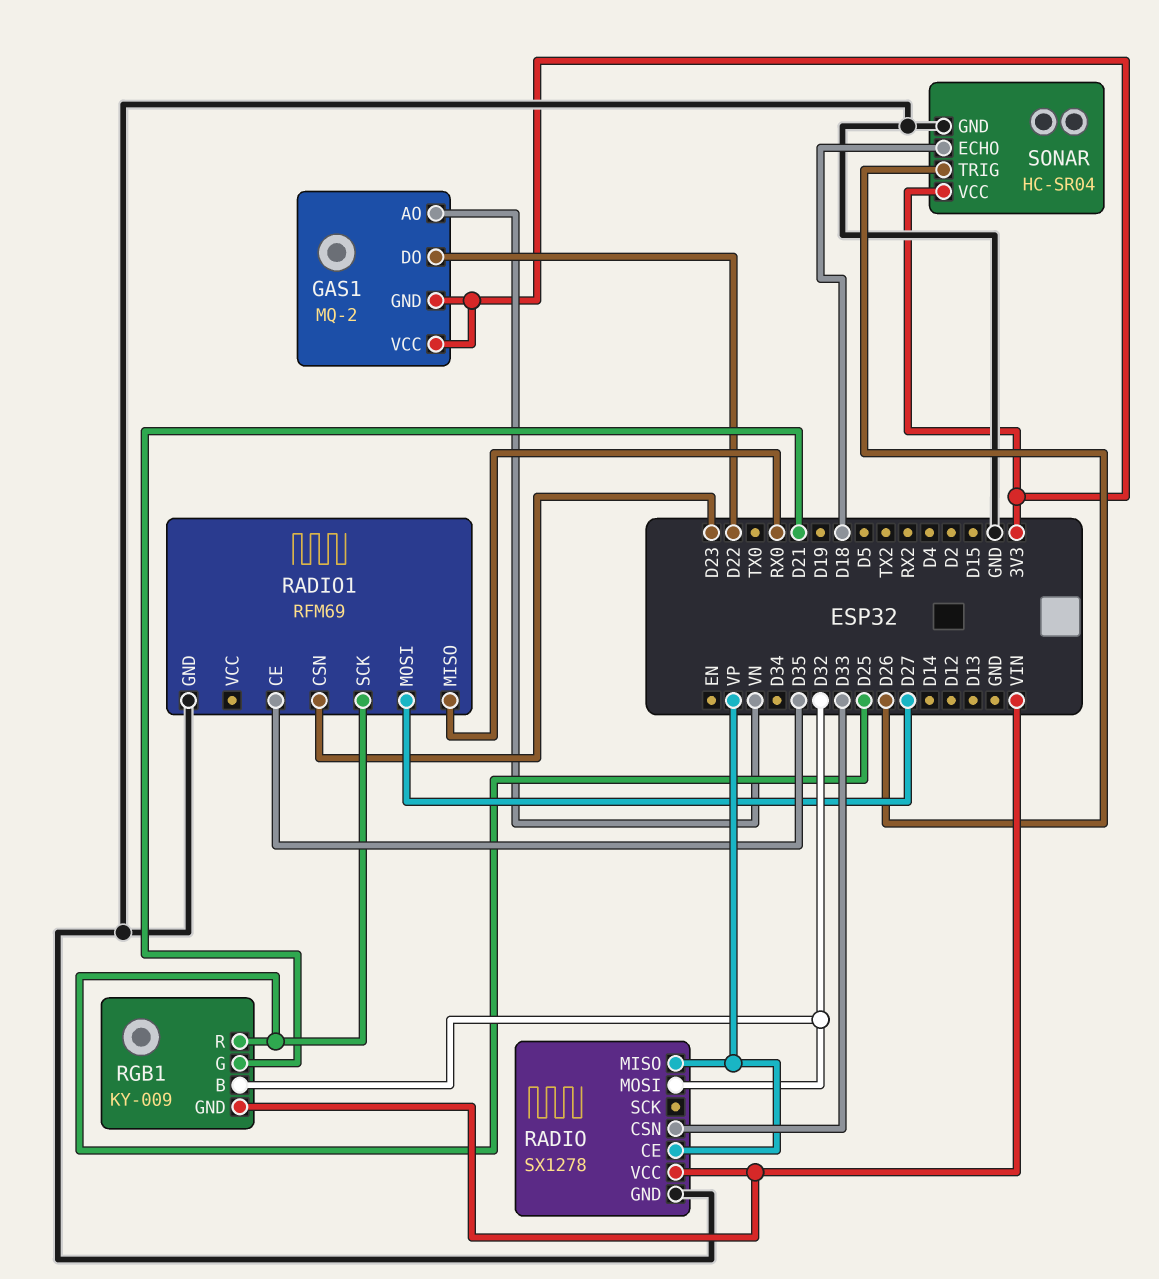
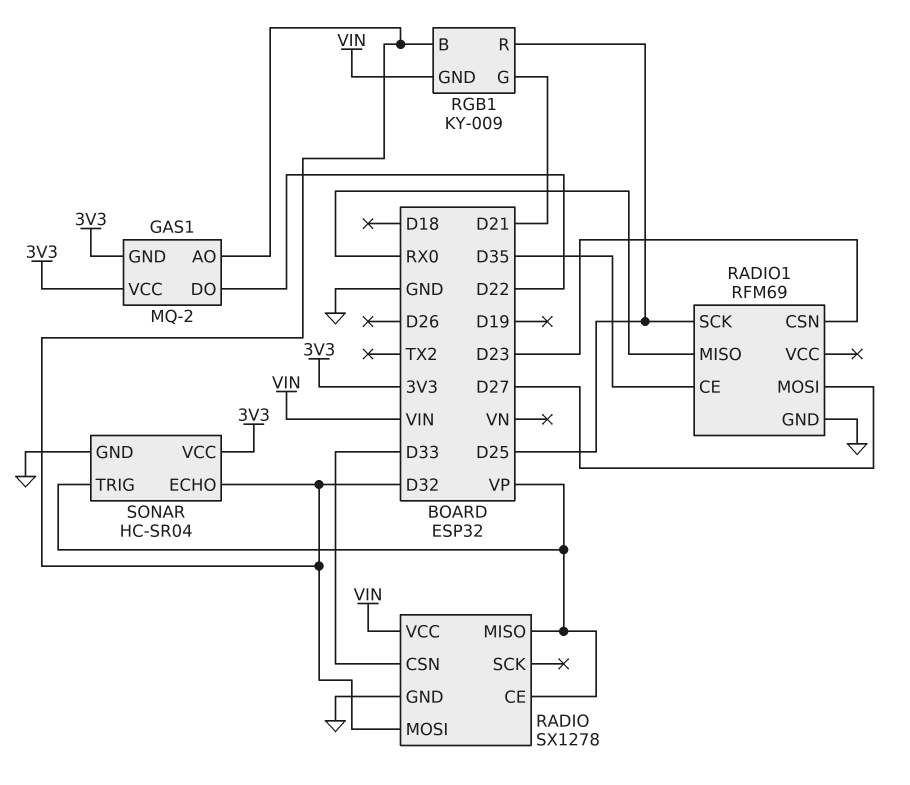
GAS1 pin AO: VN -> D32
SONAR pin ECHO: D18 -> D32
SONAR pin TRIG: D26 -> VP

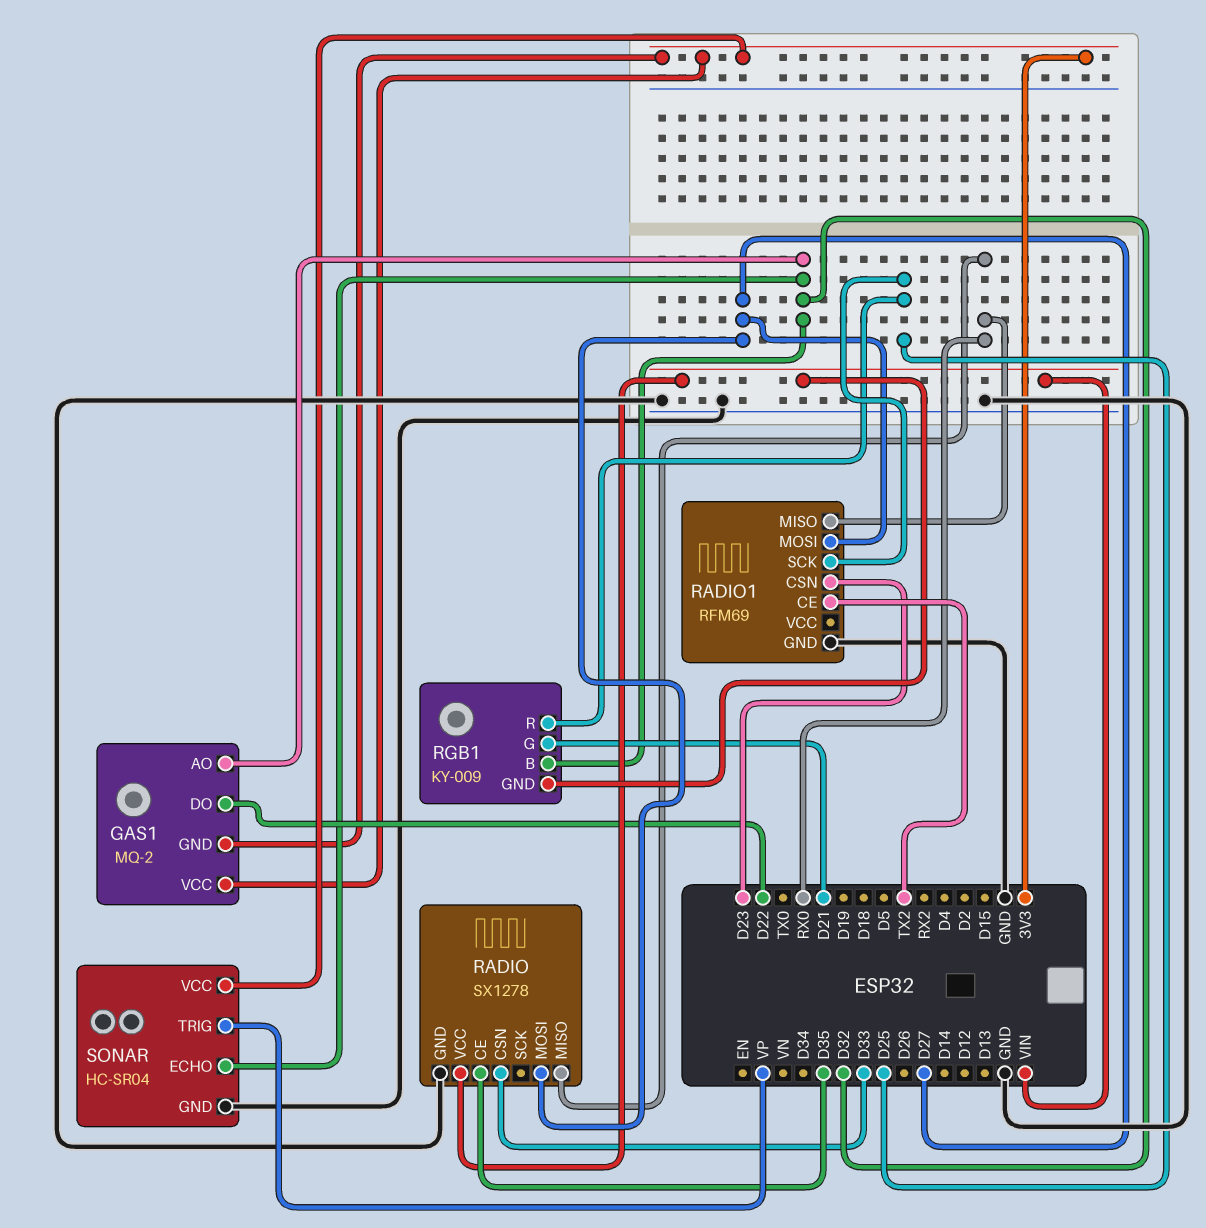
RADIO pin CE: VP -> D35
RADIO pin MISO: VP -> RX0
RADIO pin MOSI: D32 -> D27
RADIO1 pin CE: D35 -> TX2

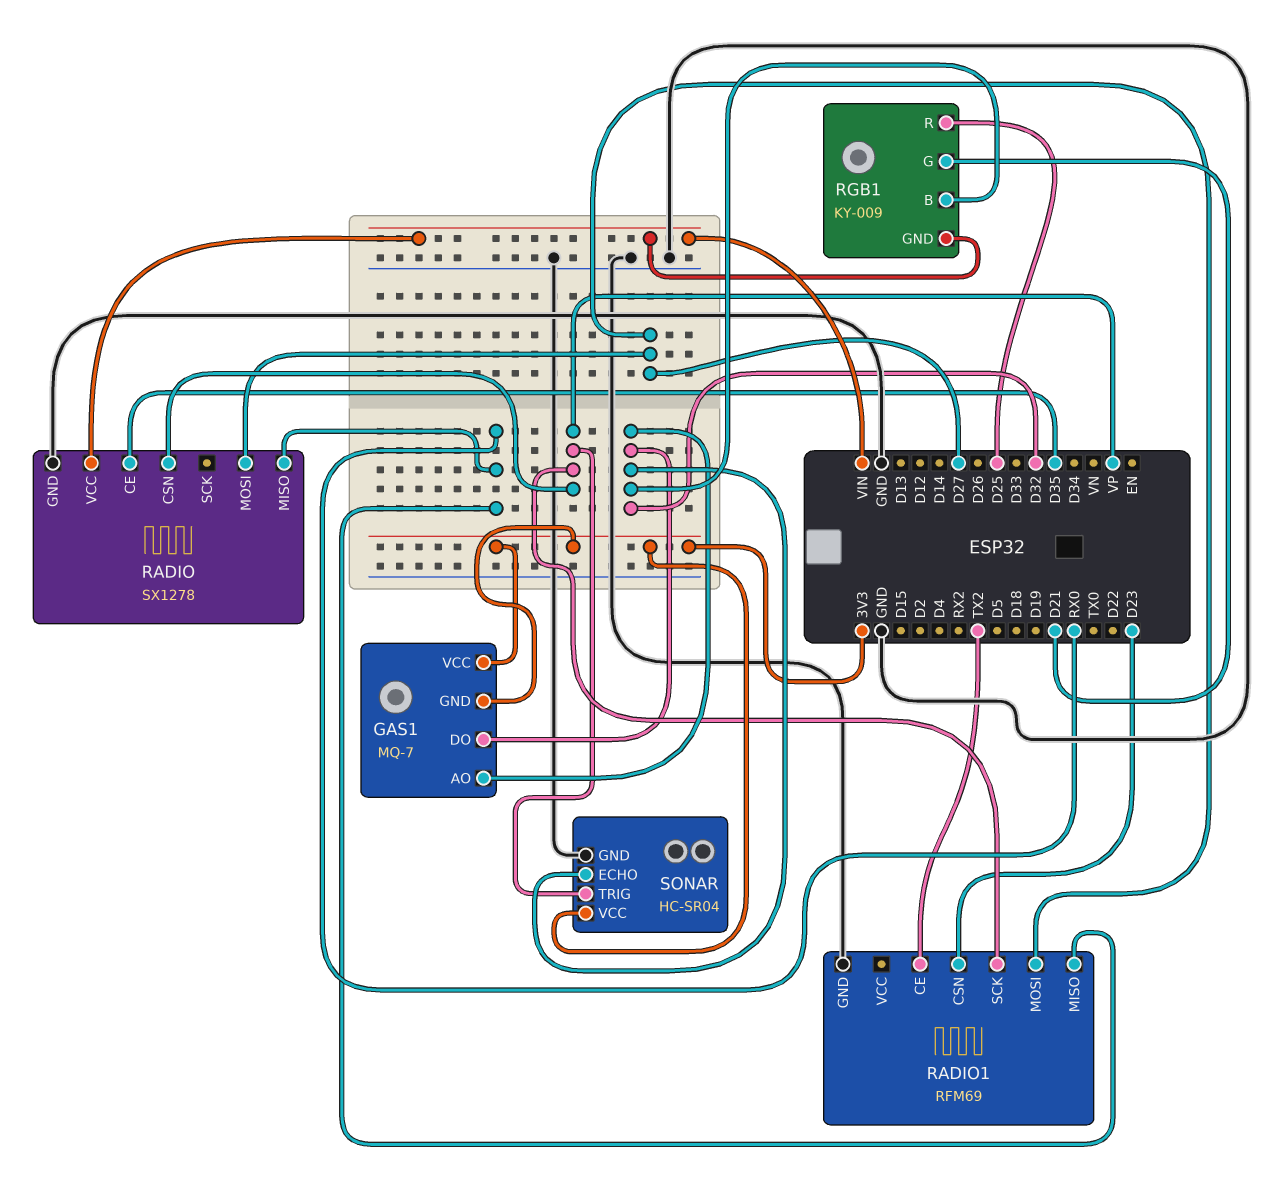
GAS1: MQ-2 -> MQ-7
GAS1 pin DO: D22 -> D32
RADIO pin CSN: D33 -> VP
RADIO1 pin SCK: D25 -> VP

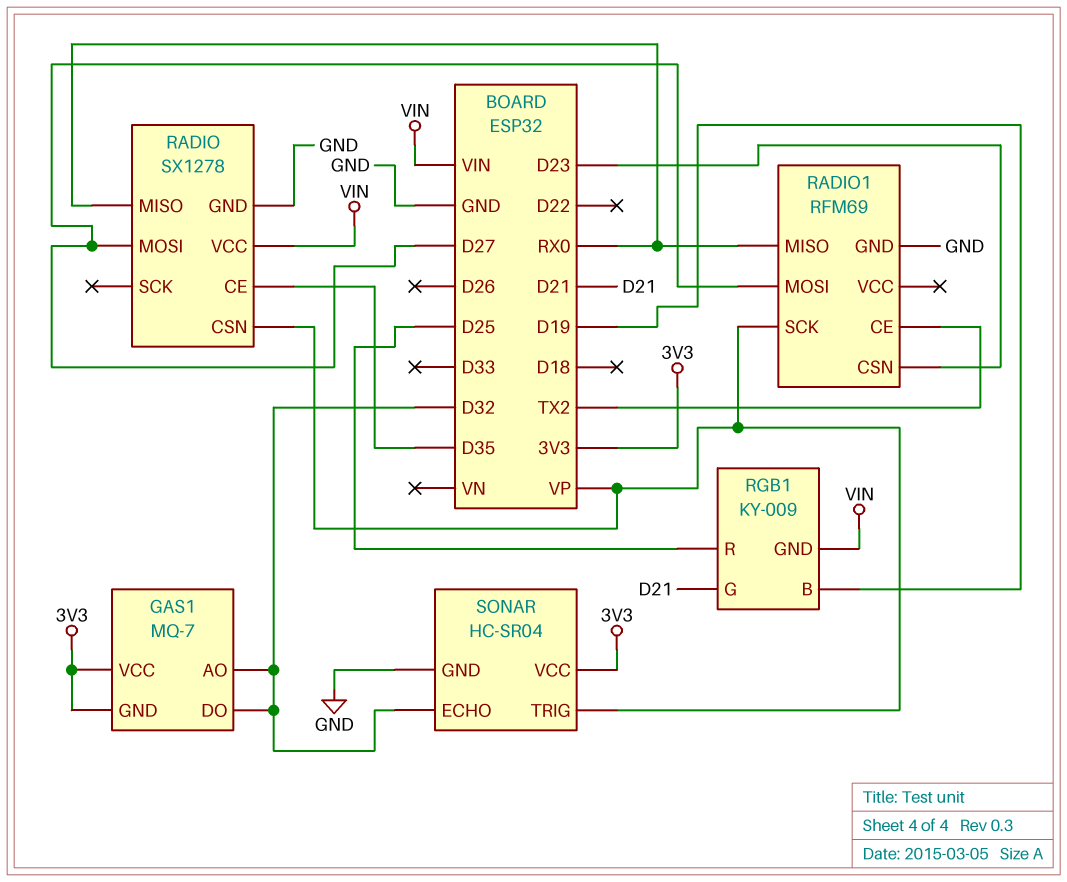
RGB1 pin B: D32 -> D19

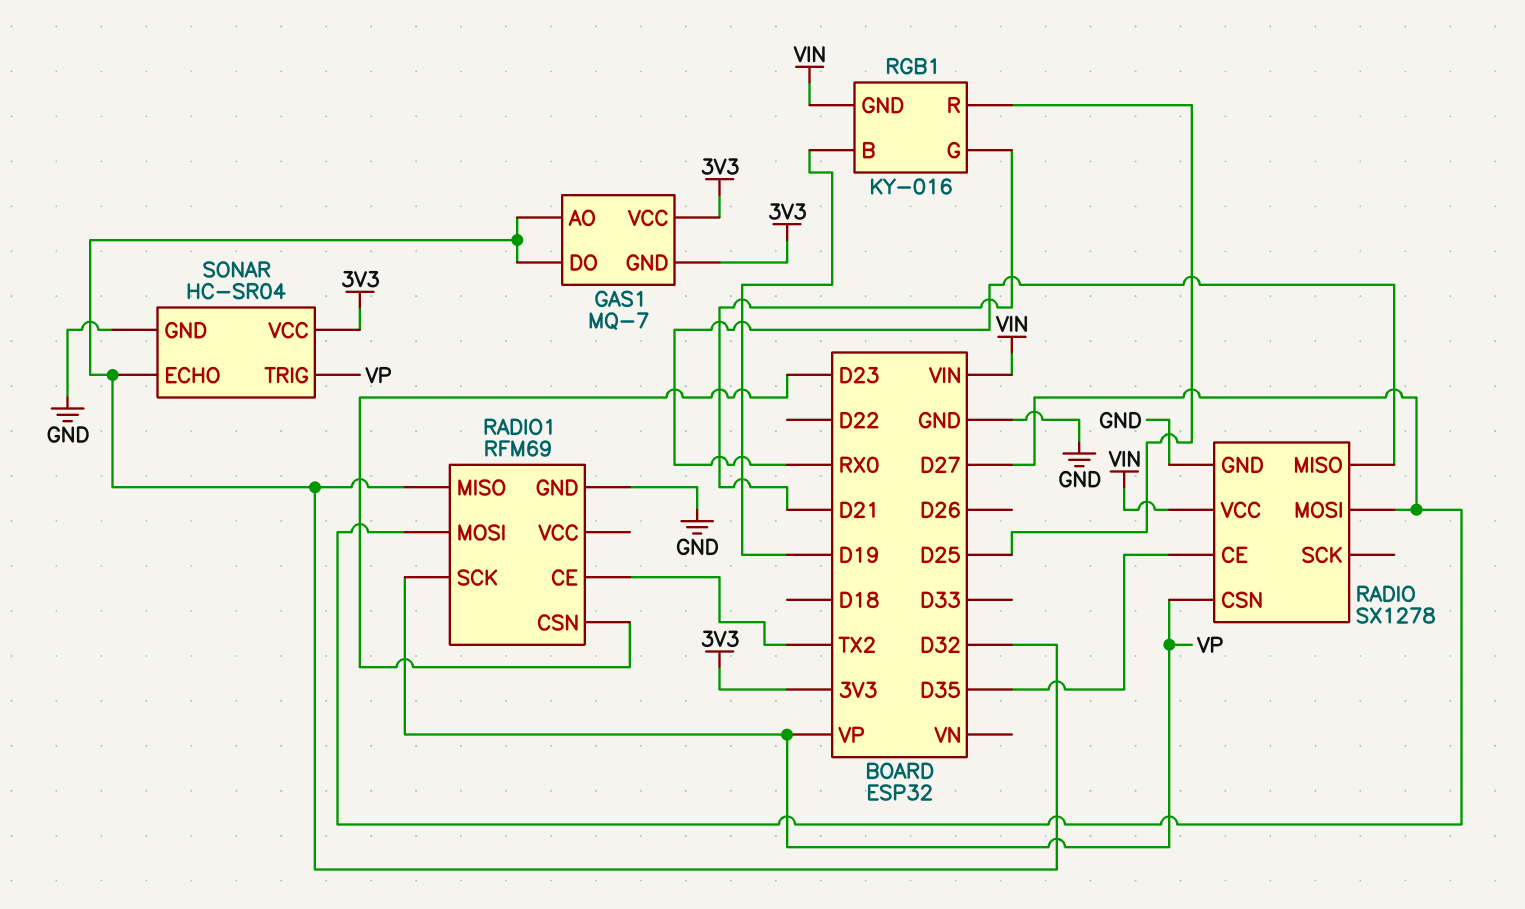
RADIO1 pin MISO: RX0 -> D32
RGB1: KY-009 -> KY-016

